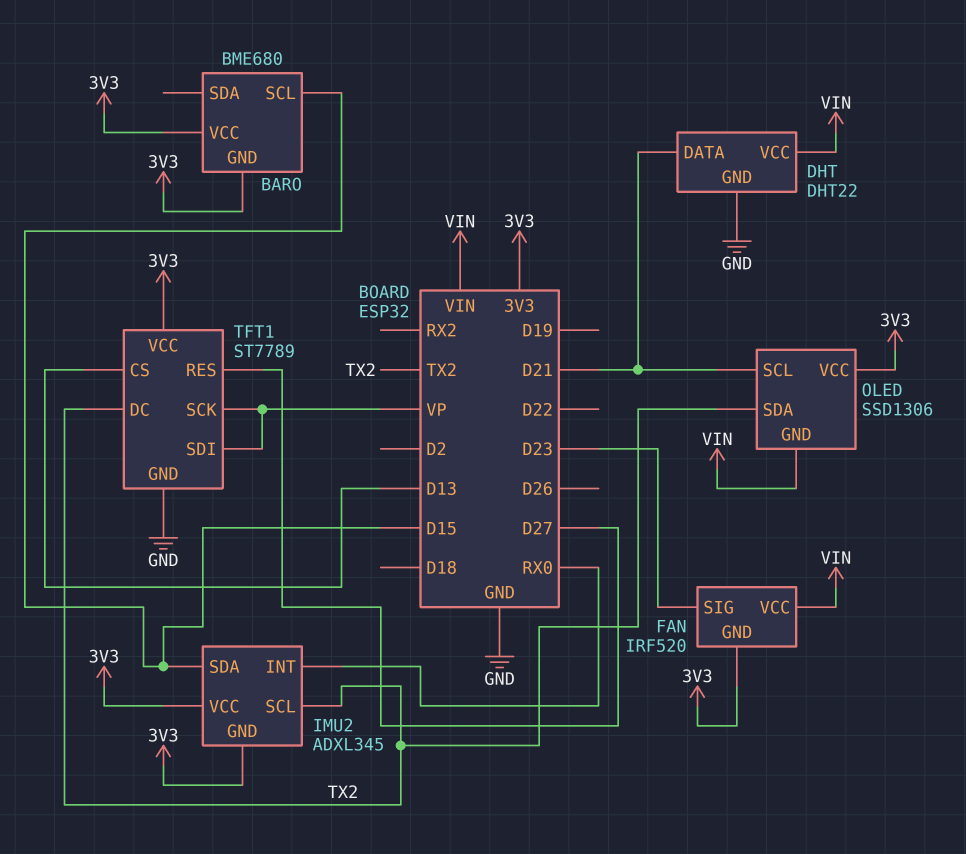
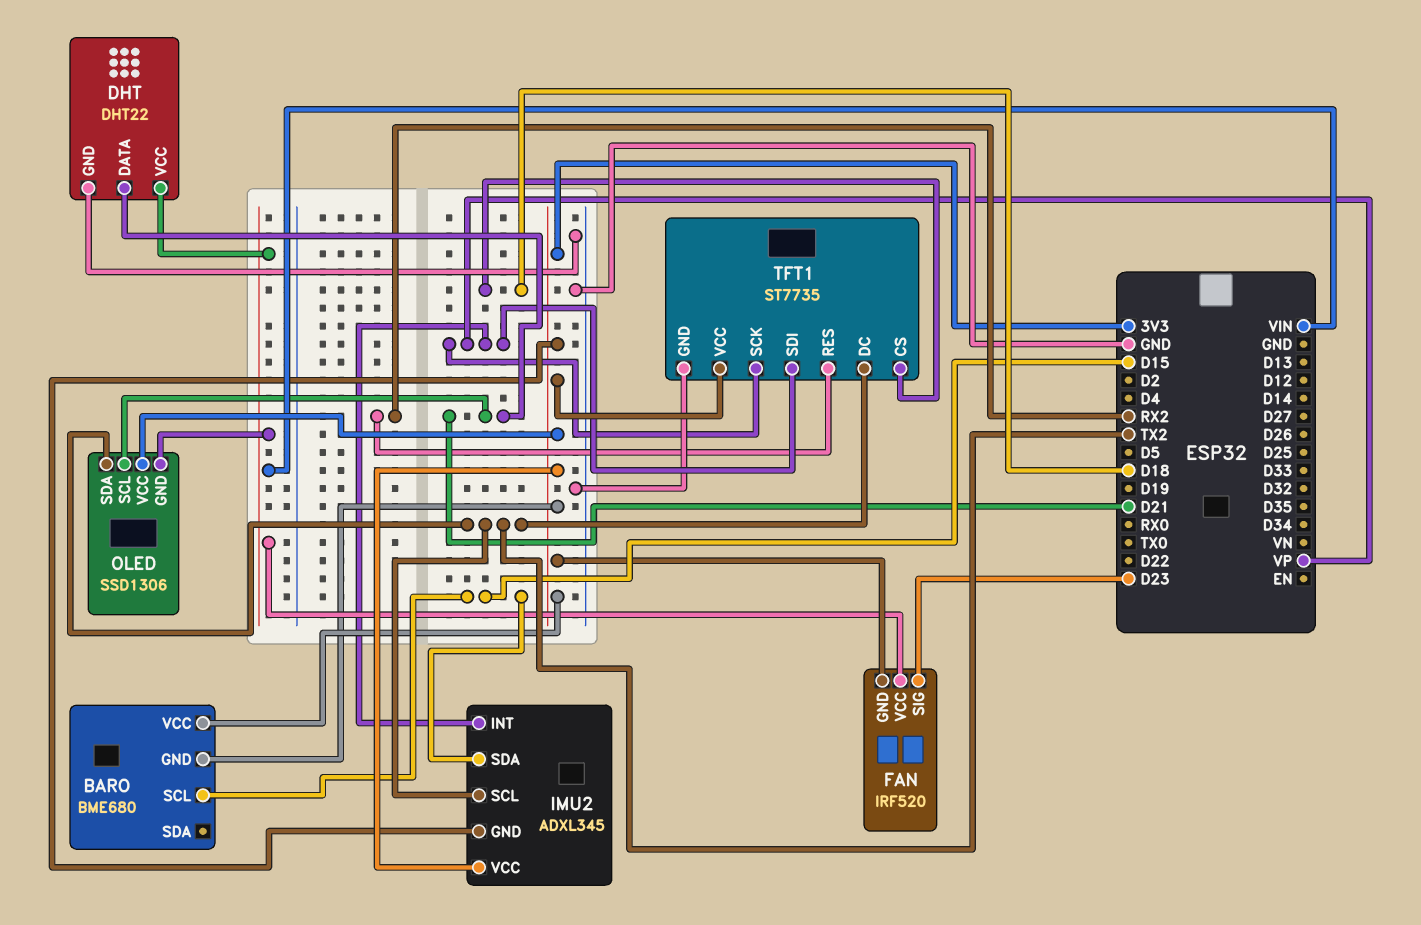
IMU2 pin INT: RX0 -> VP
TFT1: ST7789 -> ST7735
TFT1 pin CS: D13 -> D18
TFT1 pin RES: D27 -> RX2

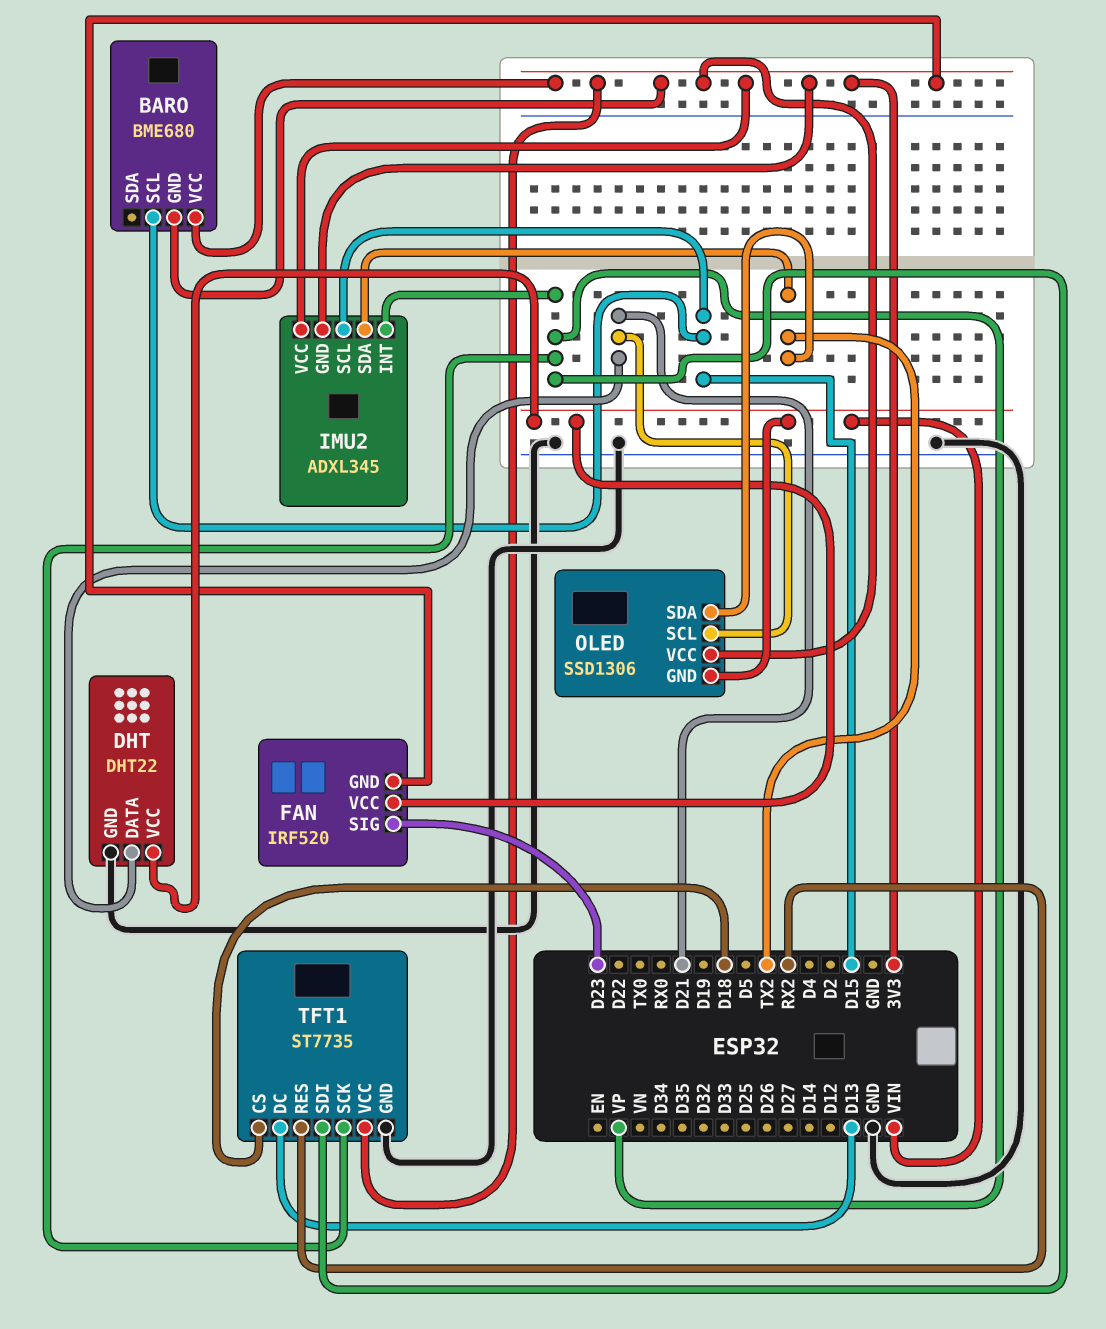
IMU2 pin SCL: TX2 -> D15
IMU2 pin SDA: D15 -> TX2
TFT1 pin DC: TX2 -> D13

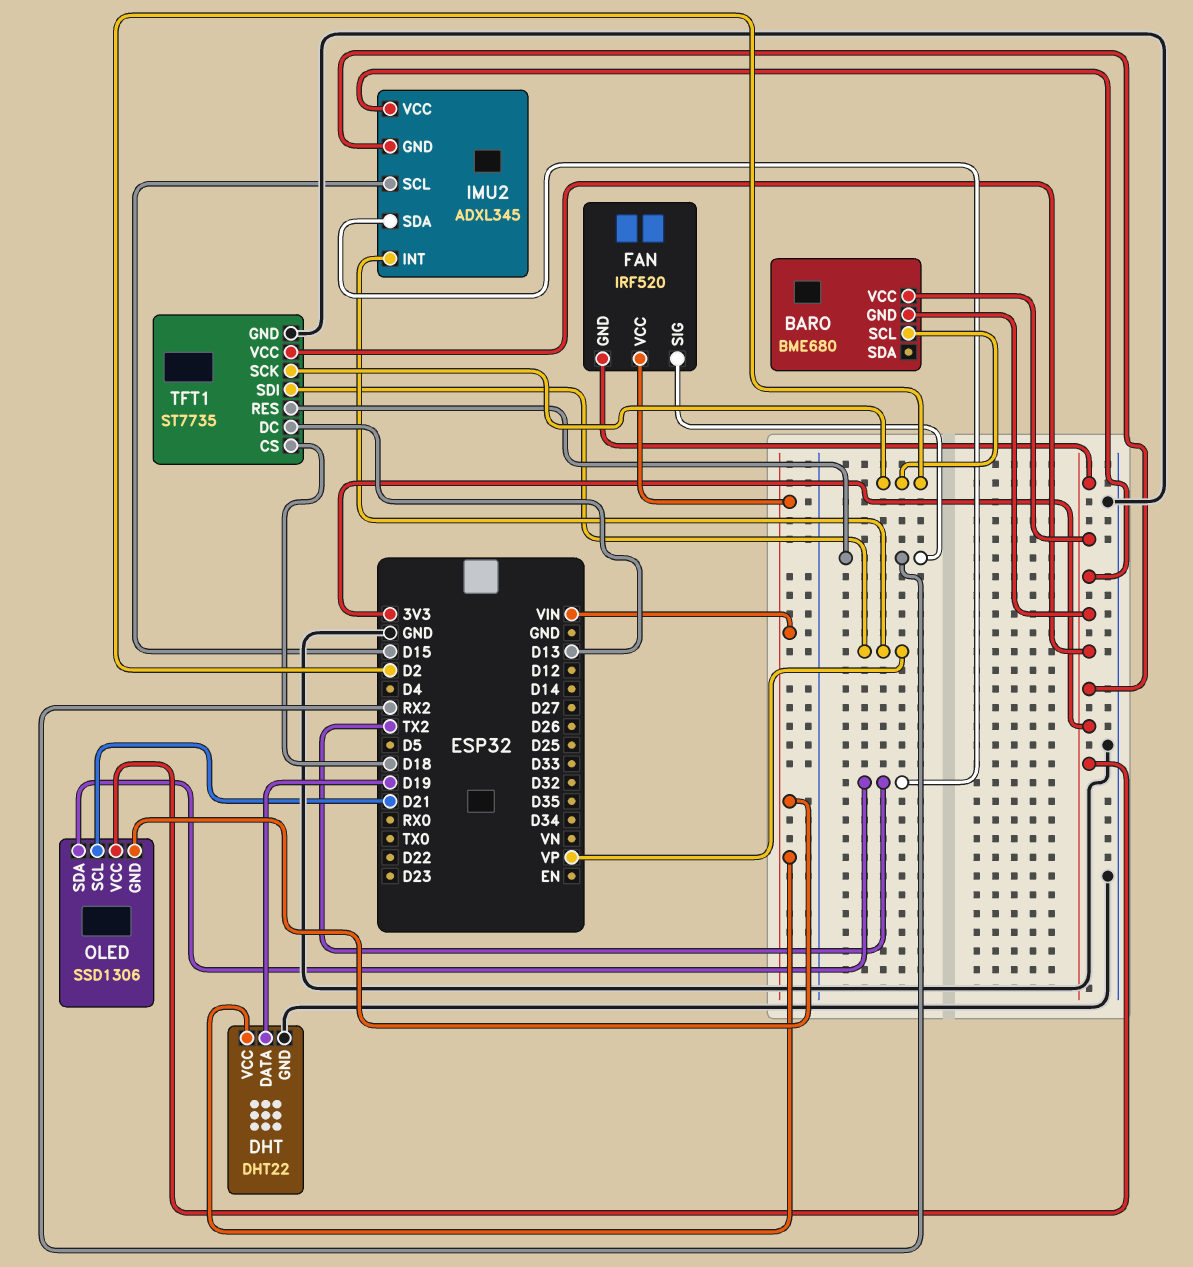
BARO pin SCL: D15 -> D2
DHT pin DATA: D21 -> D19
FAN pin SIG: D23 -> RX2
TFT1 pin SCK: VP -> D2

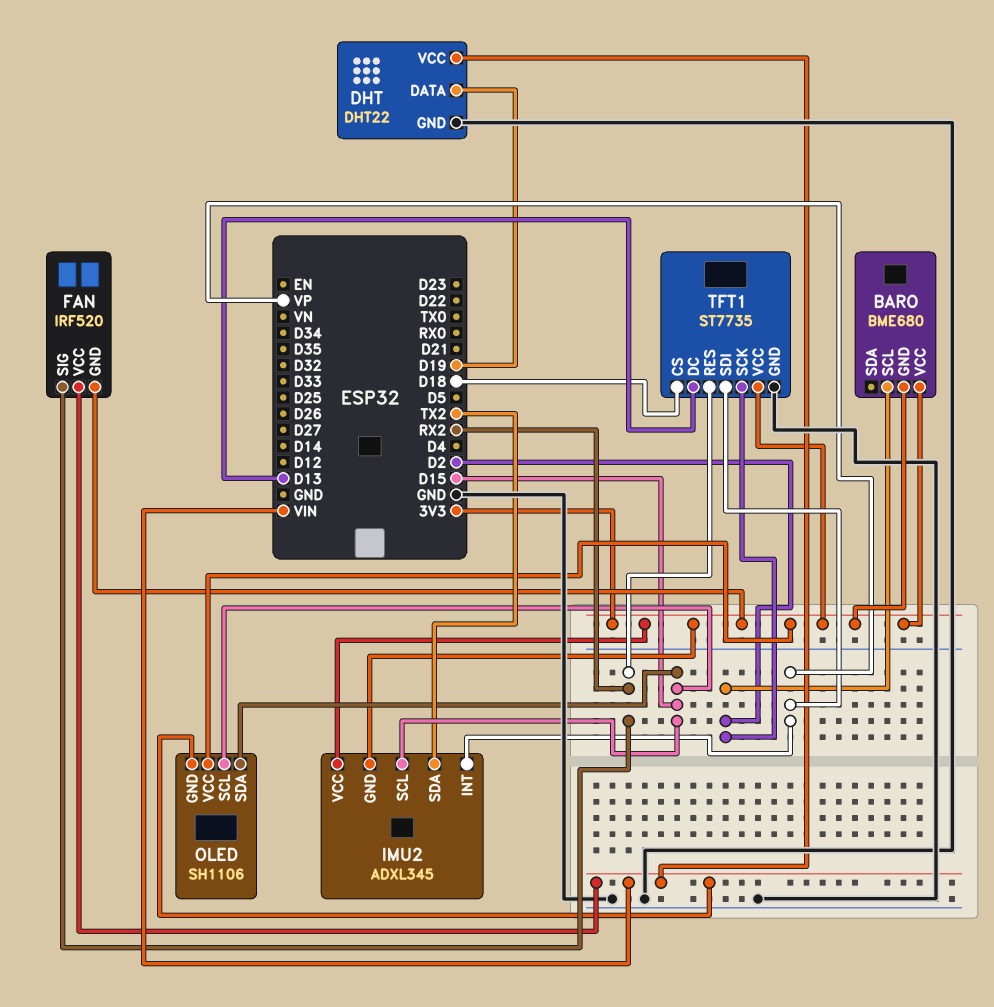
OLED: SSD1306 -> SH1106
OLED pin SCL: D21 -> D15
OLED pin SDA: TX2 -> D15

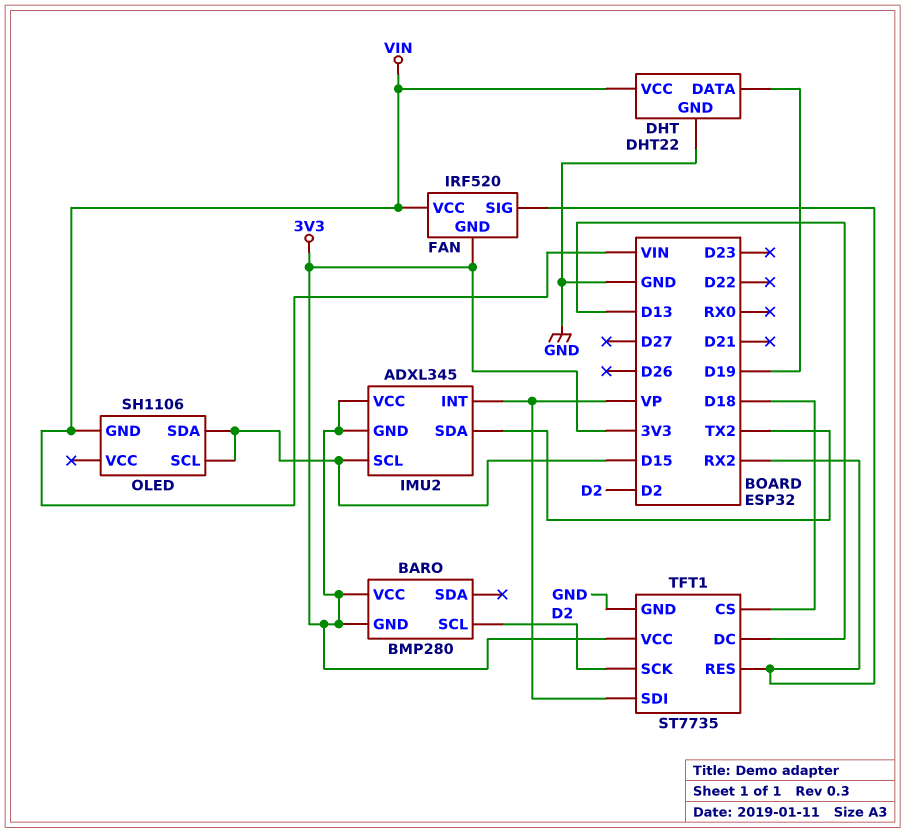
BARO: BME680 -> BMP280
OLED pin VCC: 3V3 -> none

